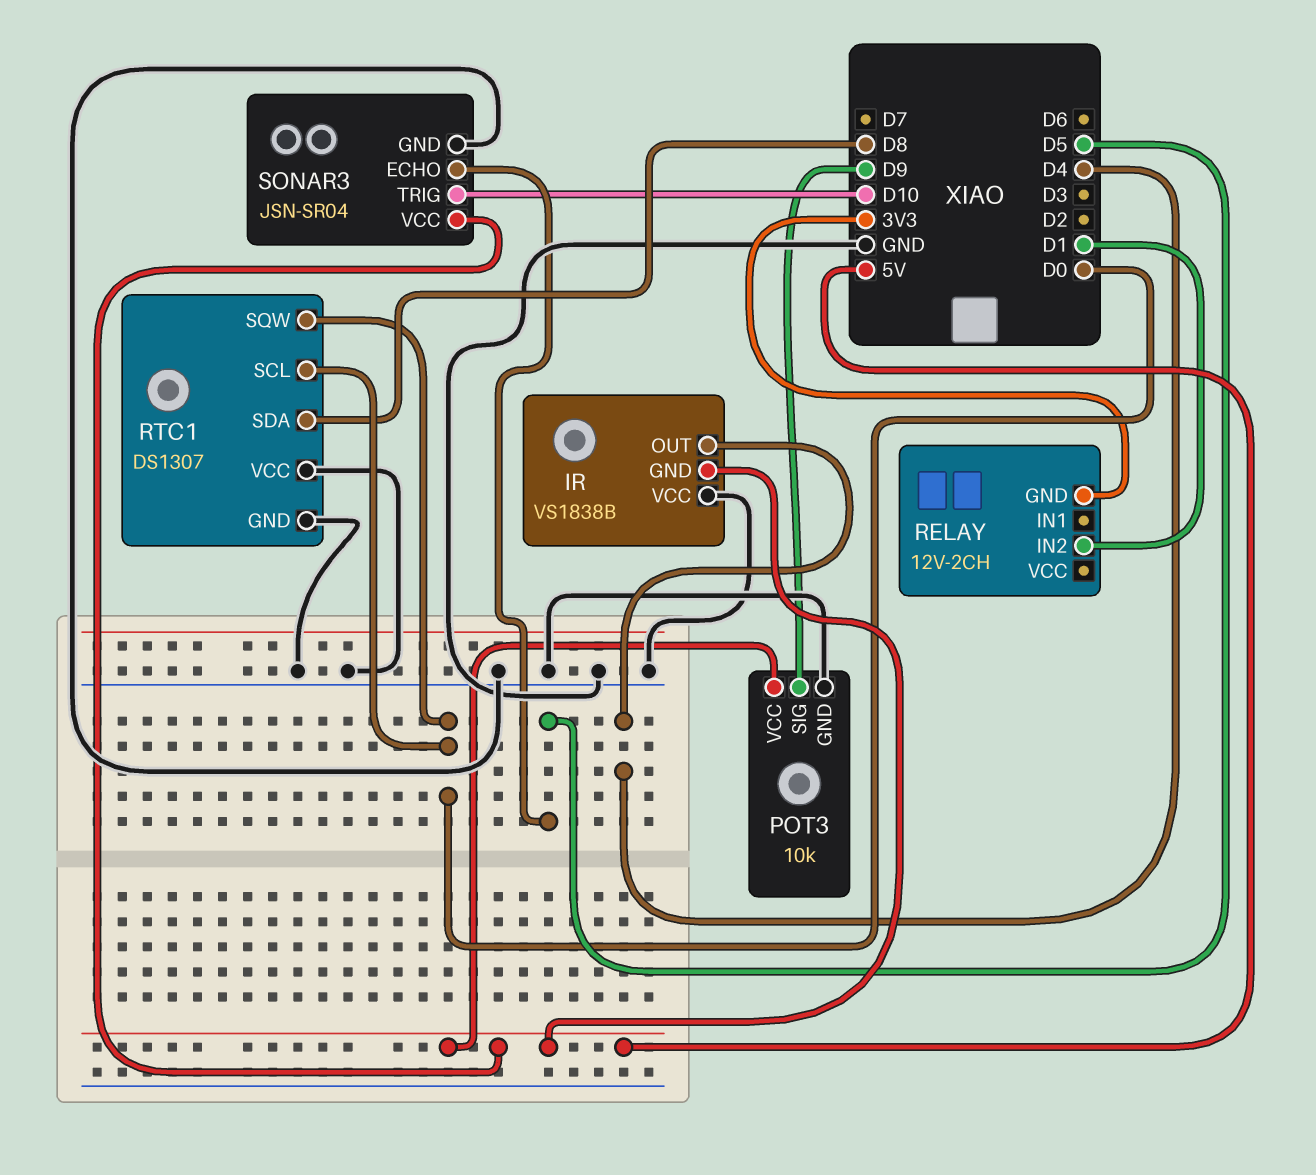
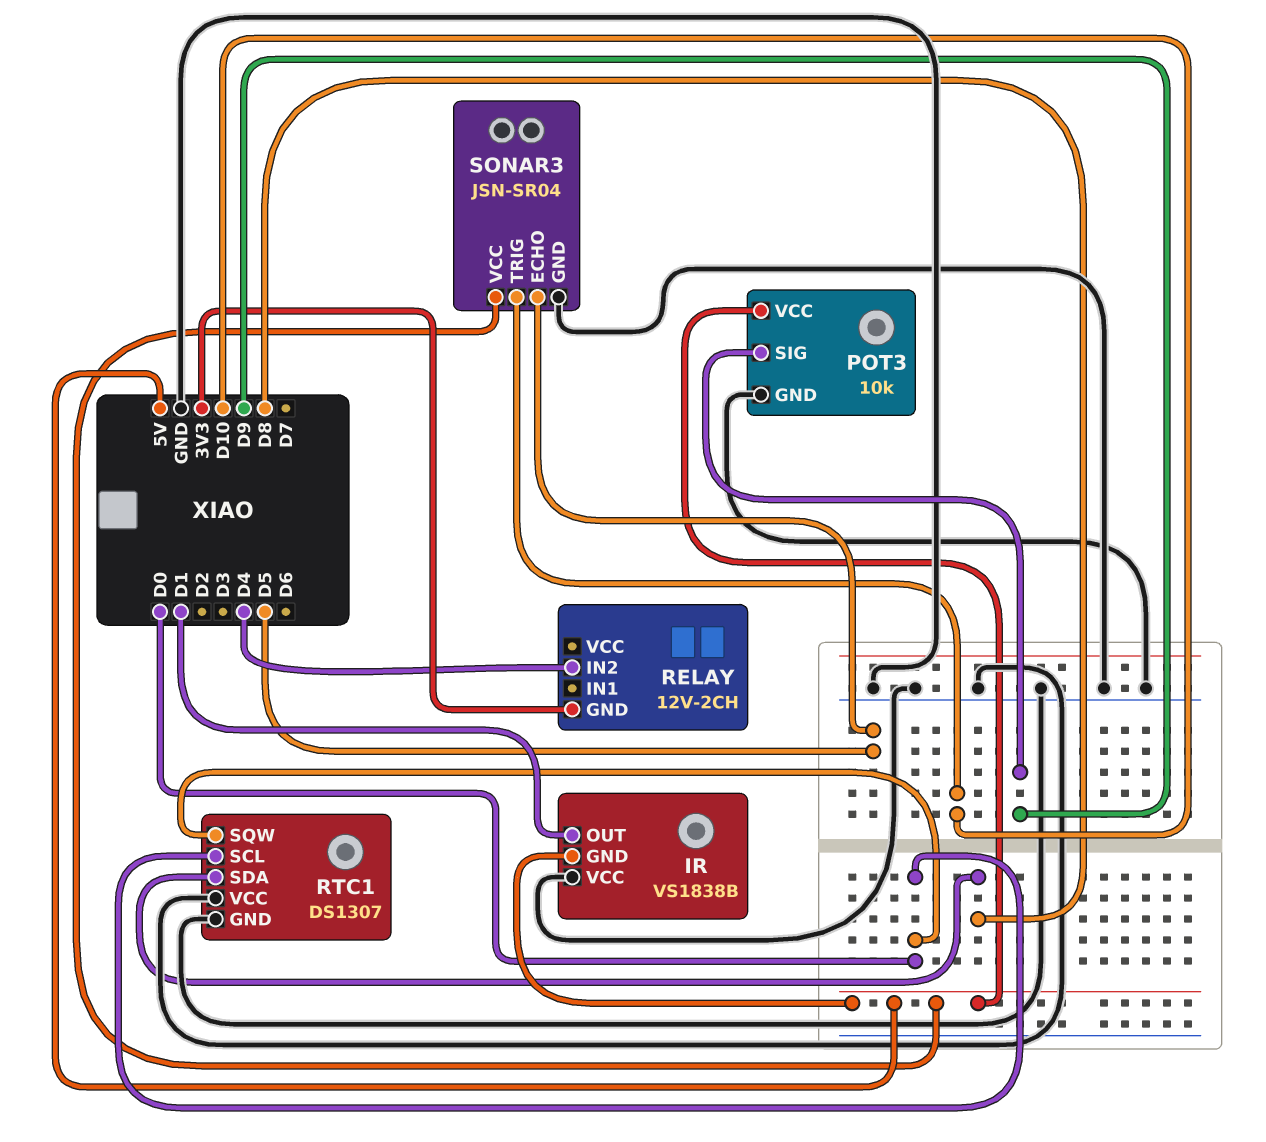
IR pin OUT: D4 -> D1
RELAY pin IN2: D1 -> D4

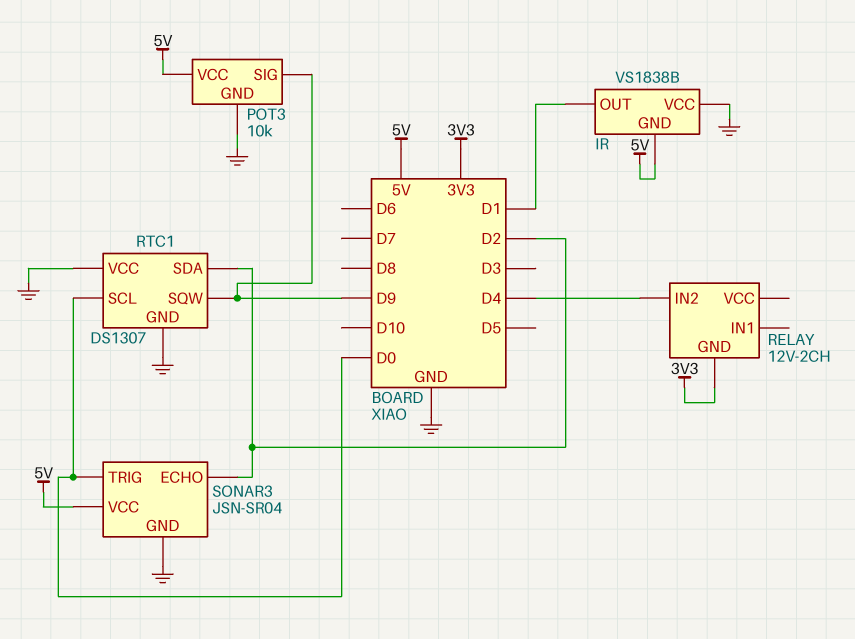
RTC1 pin SDA: D8 -> D2
RTC1 pin SQW: D0 -> D9
SONAR3 pin ECHO: D5 -> D2
SONAR3 pin TRIG: D10 -> D0

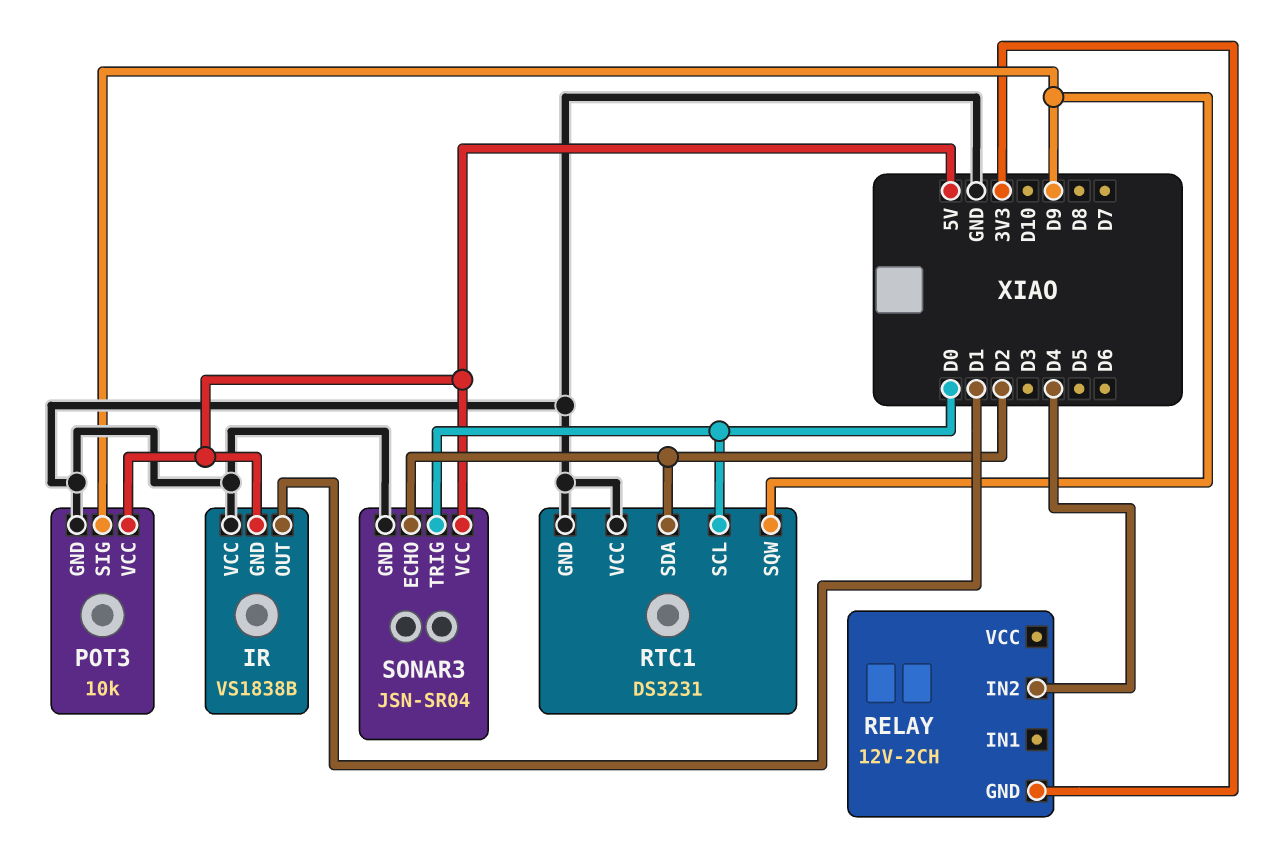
RTC1: DS1307 -> DS3231

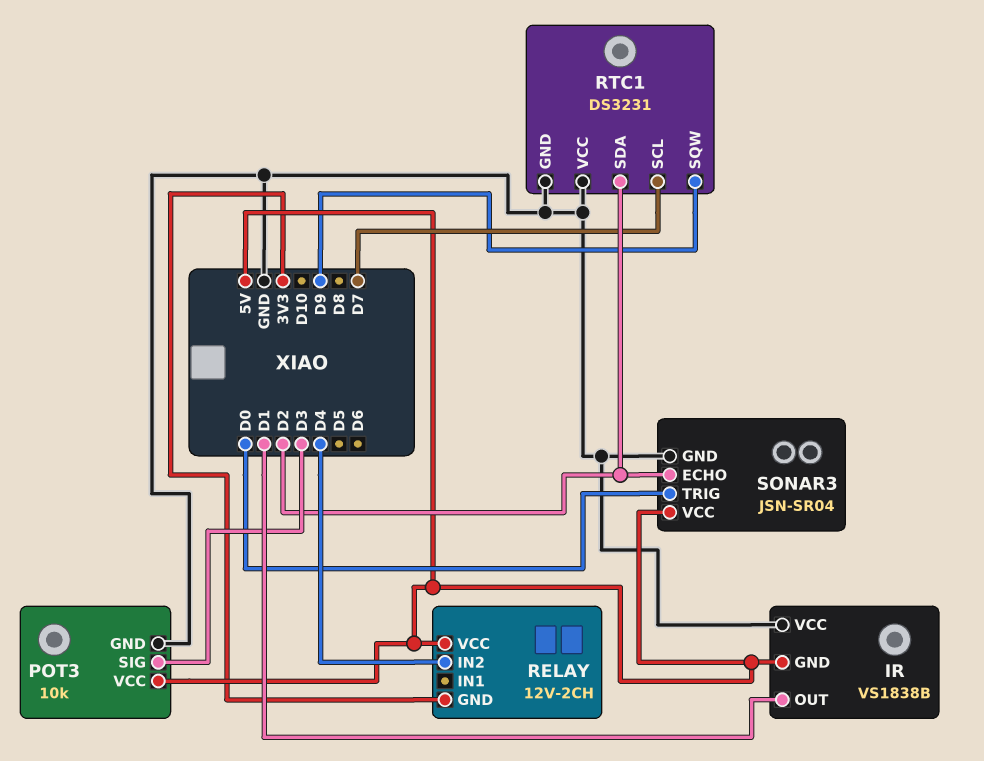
POT3 pin SIG: D9 -> D3
RELAY pin VCC: none -> 5V
RTC1 pin SCL: D0 -> D7

